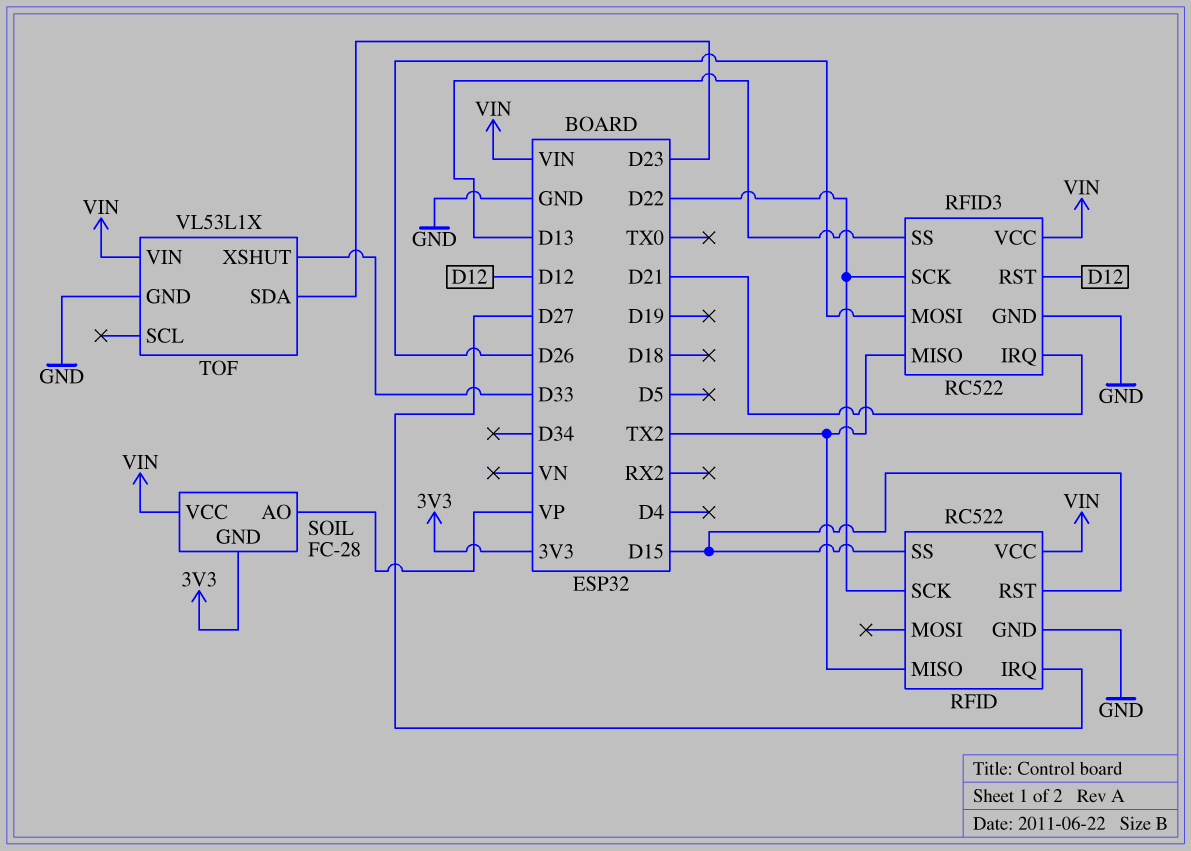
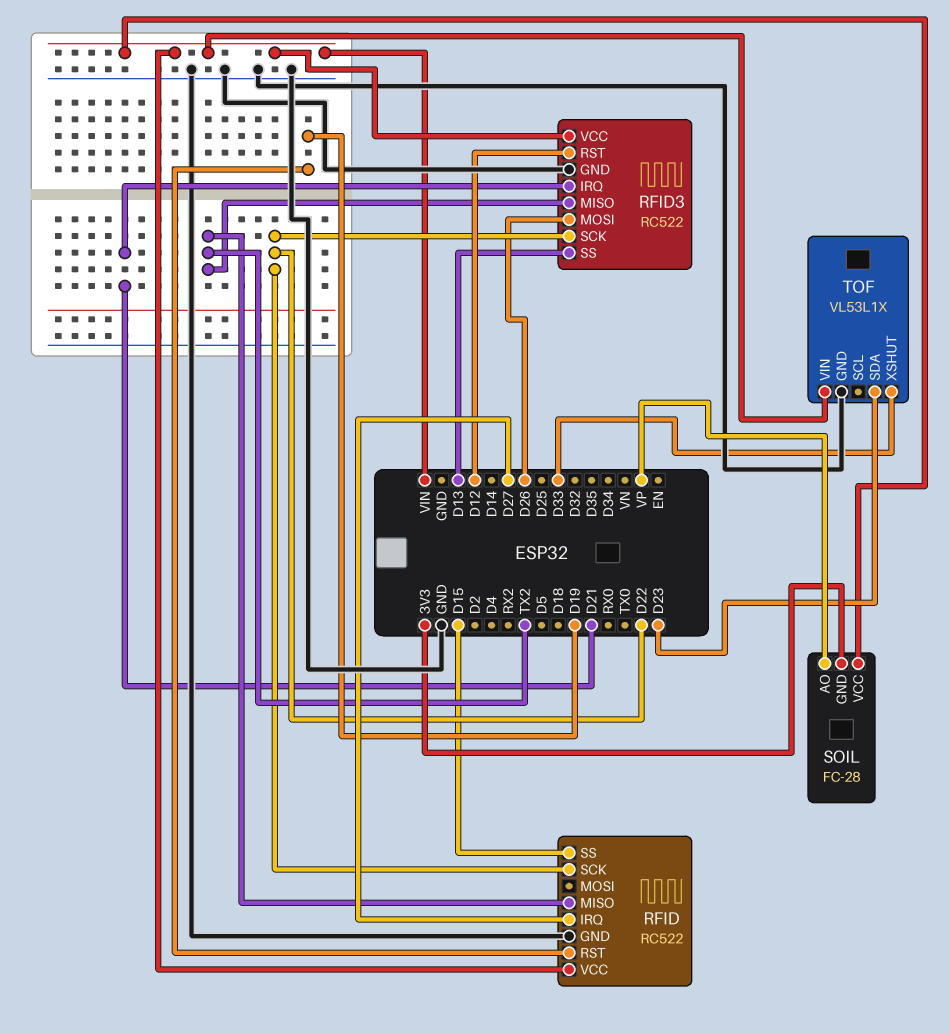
RFID pin RST: D15 -> D19

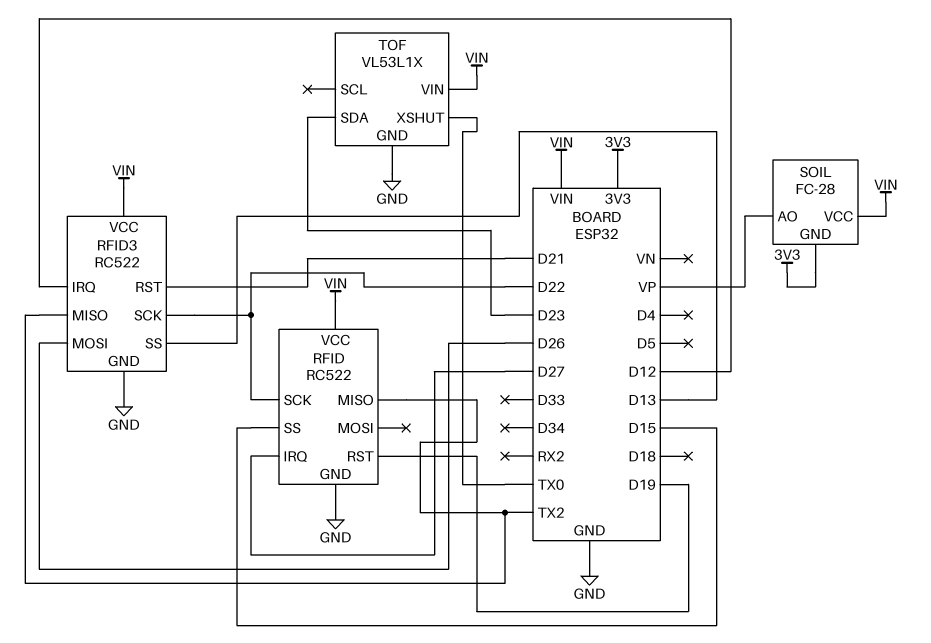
RFID3 pin IRQ: D21 -> D12
RFID3 pin RST: D12 -> D21
TOF pin XSHUT: D33 -> TX0

